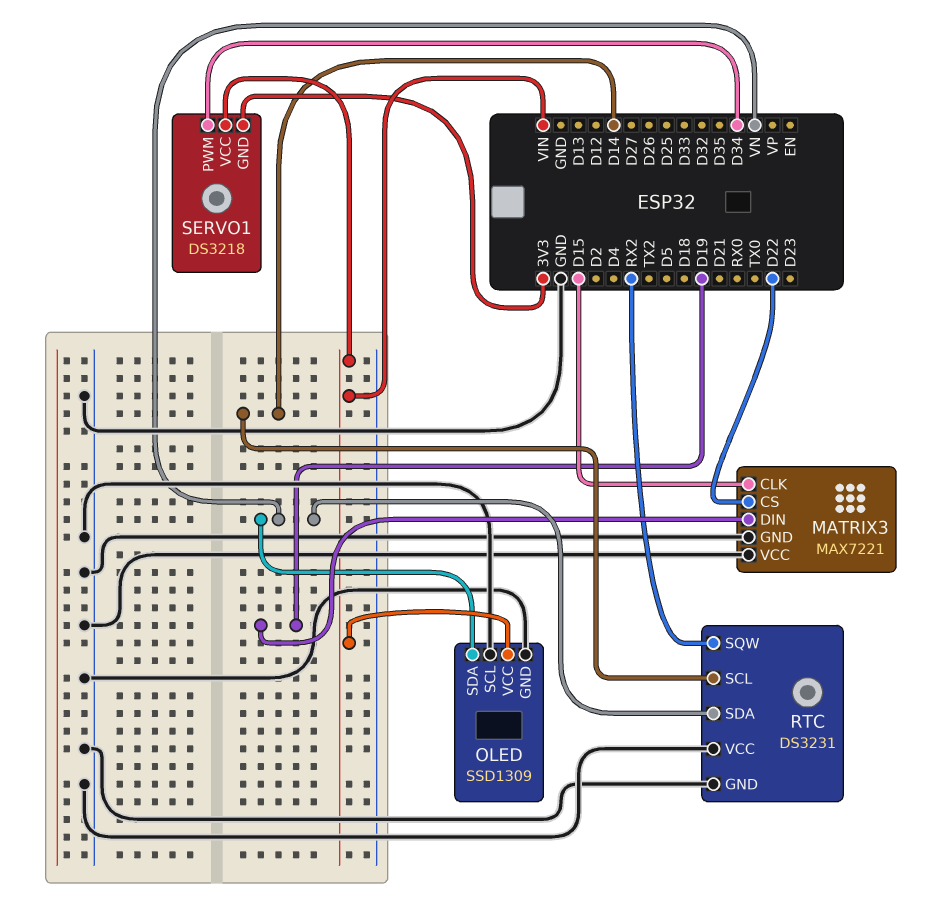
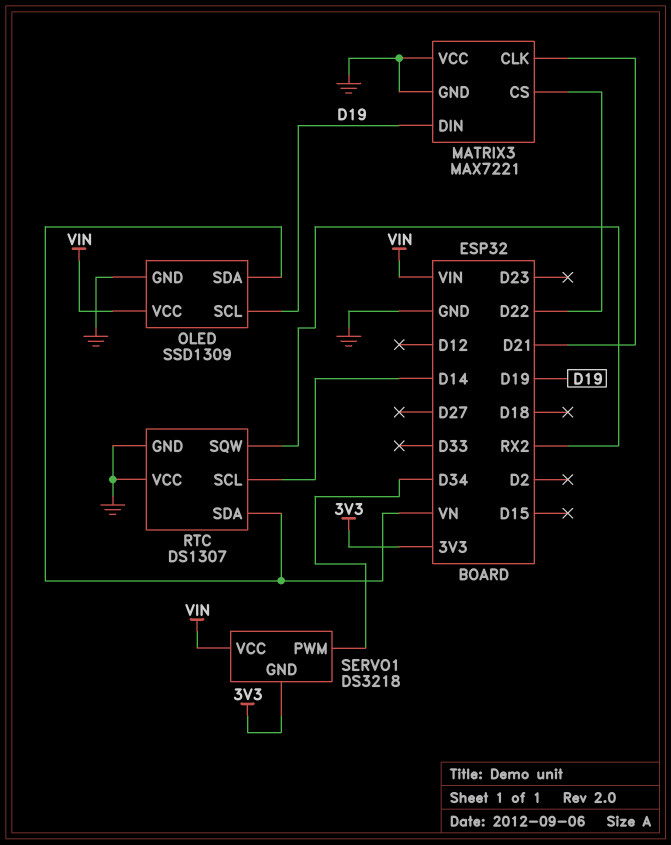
MATRIX3 pin CLK: D15 -> D21
OLED pin SCL: GND -> D19
RTC: DS3231 -> DS1307

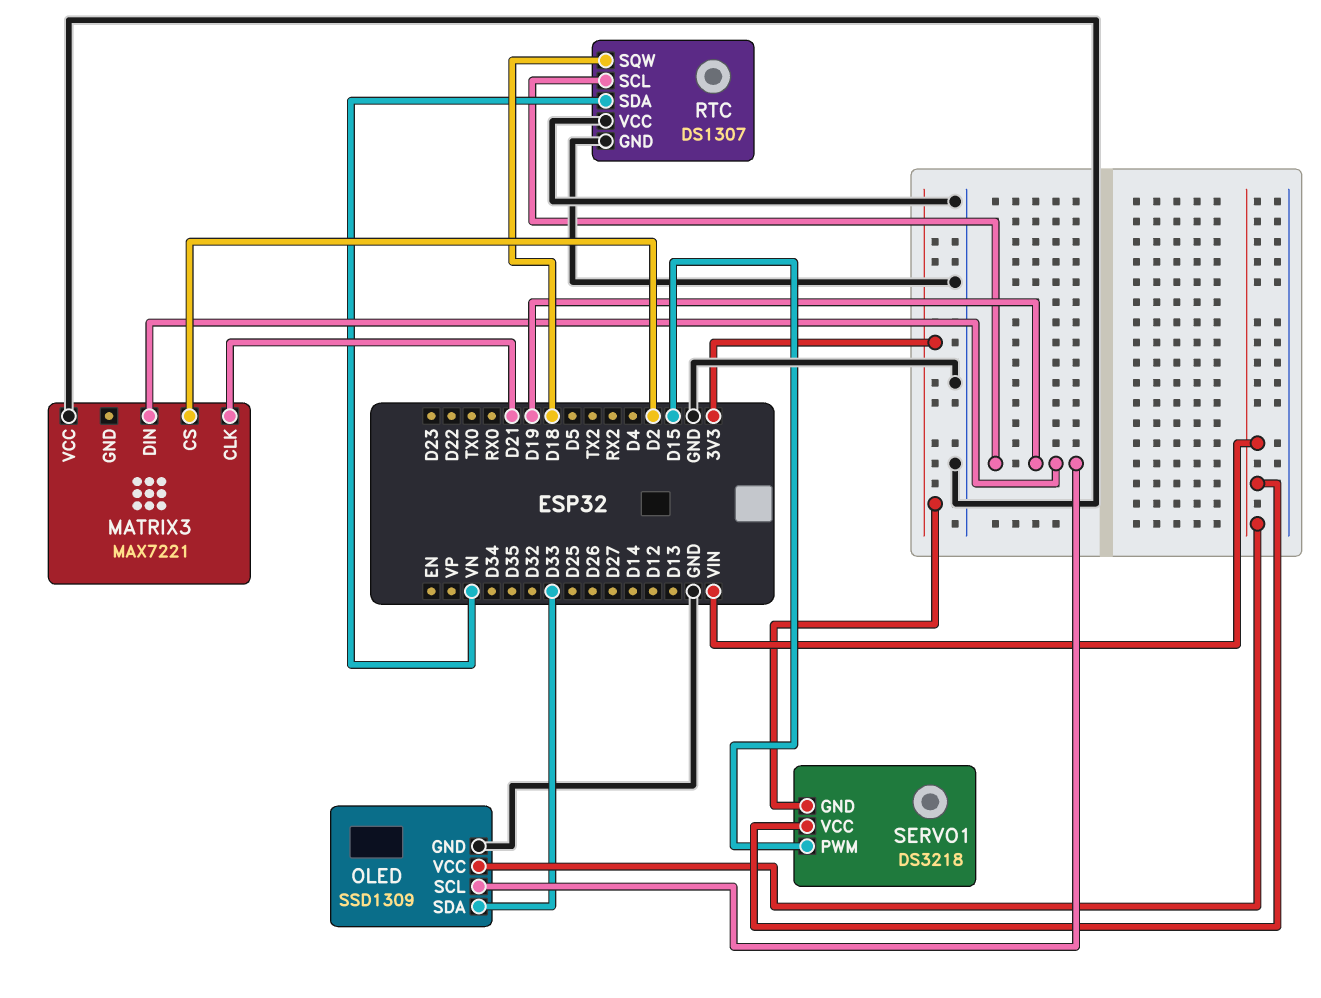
MATRIX3 pin CS: D22 -> D2
MATRIX3 pin GND: GND -> none
OLED pin SDA: VN -> D33
RTC pin SCL: D14 -> D19
RTC pin SQW: RX2 -> D18
SERVO1 pin PWM: D34 -> D15

